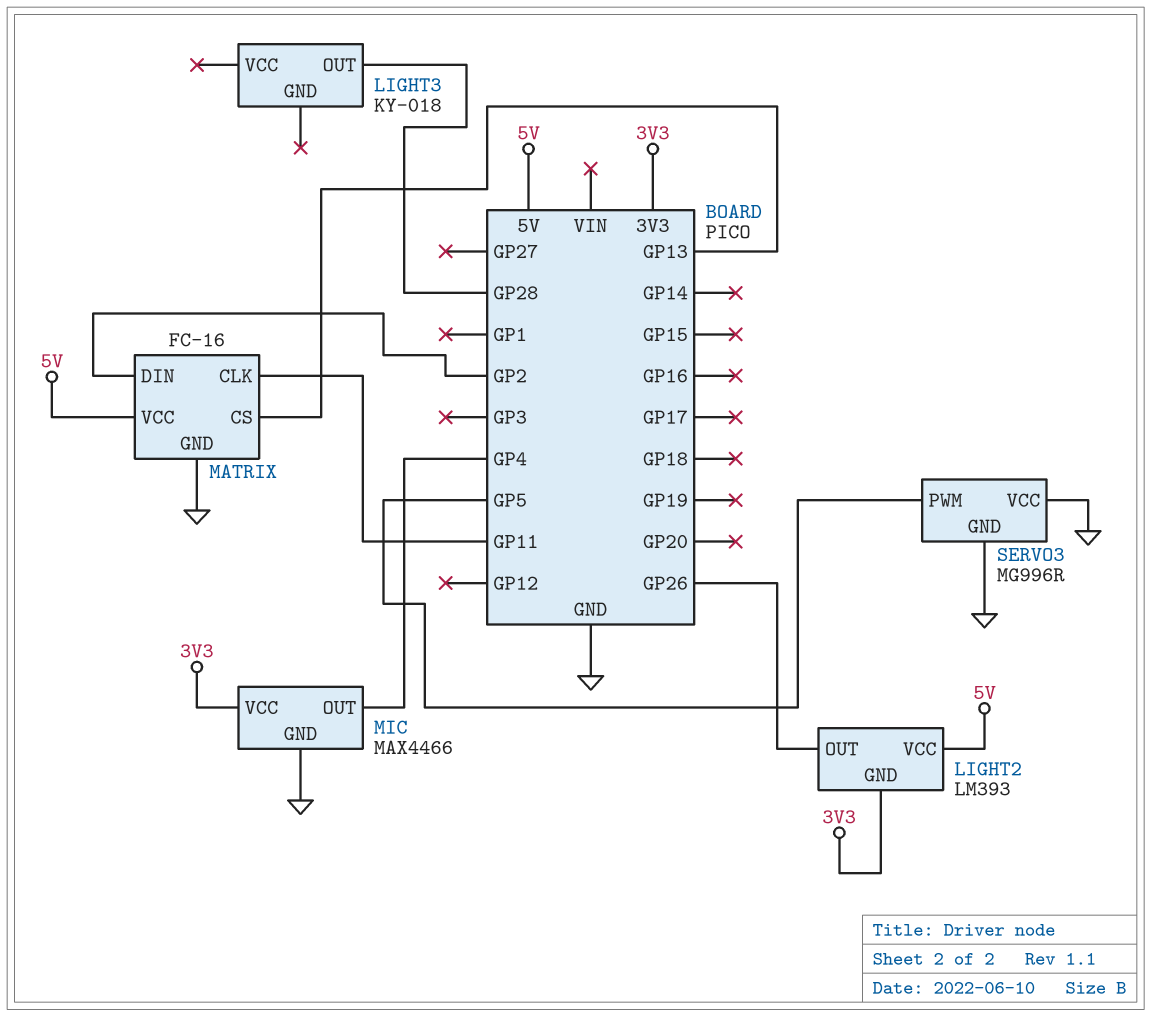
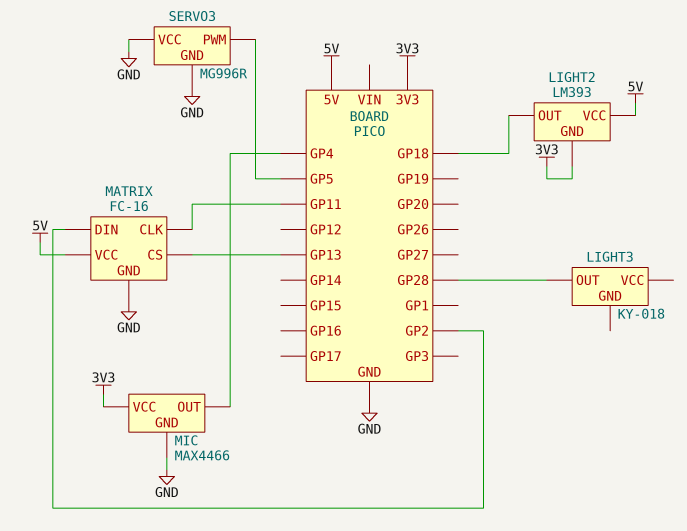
LIGHT2 pin OUT: GP26 -> GP18

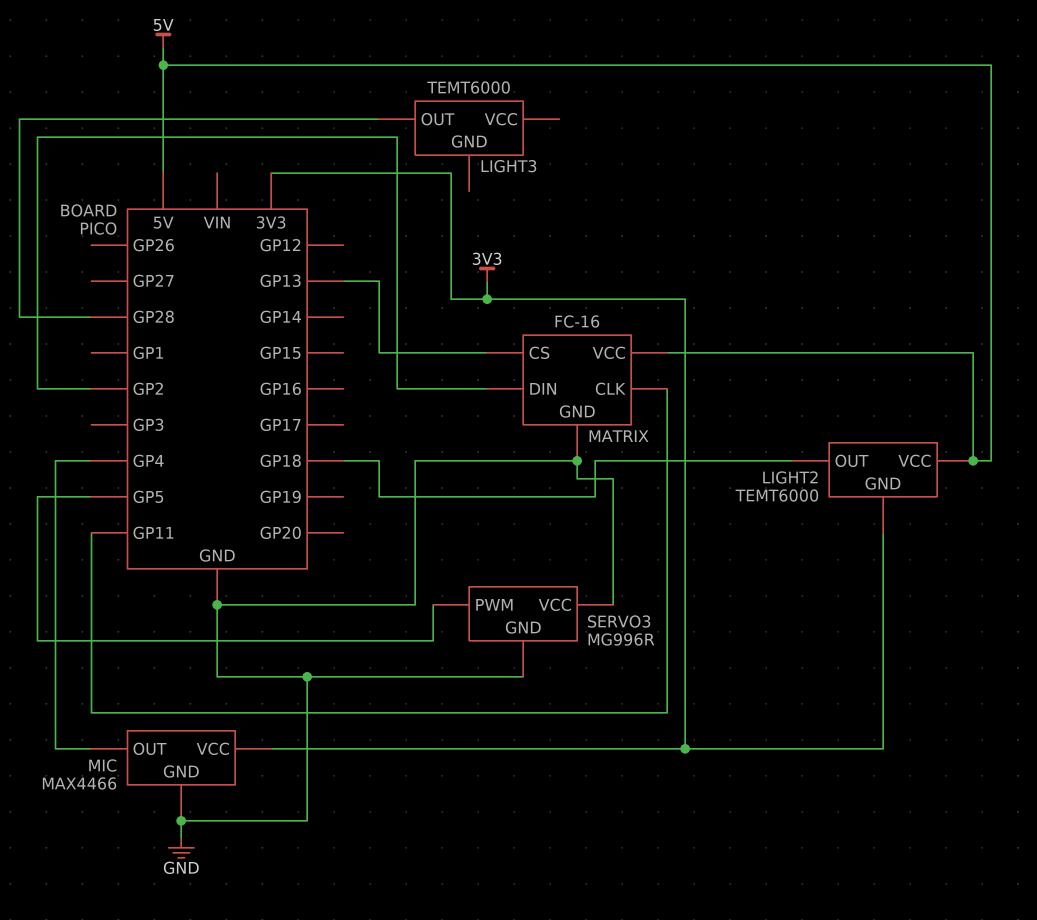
LIGHT2: LM393 -> TEMT6000
LIGHT3: KY-018 -> TEMT6000

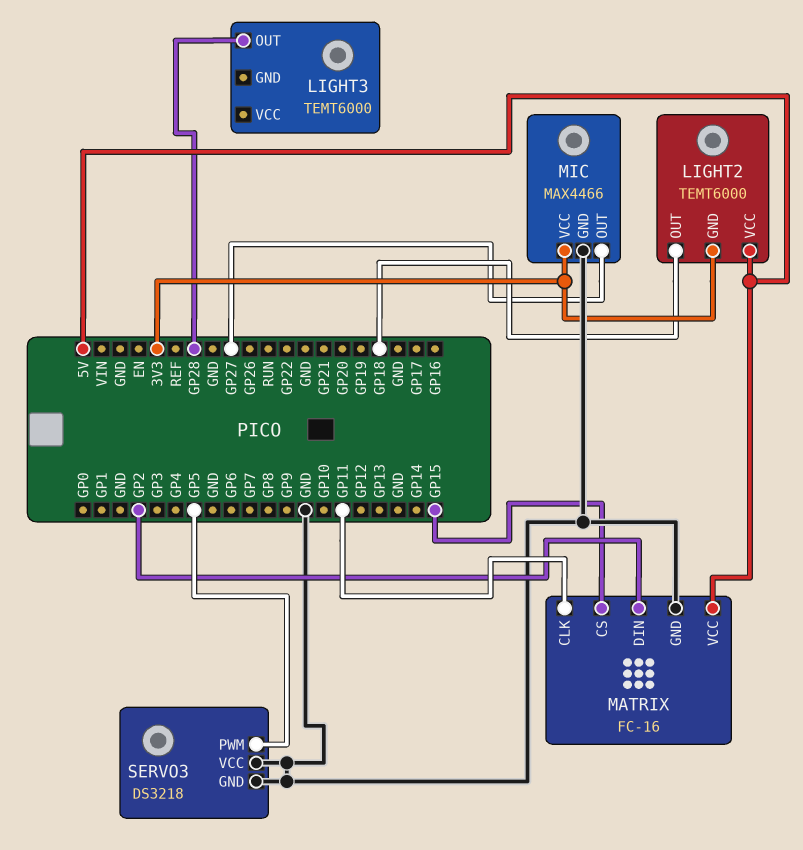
MATRIX pin CS: GP13 -> GP15
MIC pin OUT: GP4 -> GP27
SERVO3: MG996R -> DS3218

